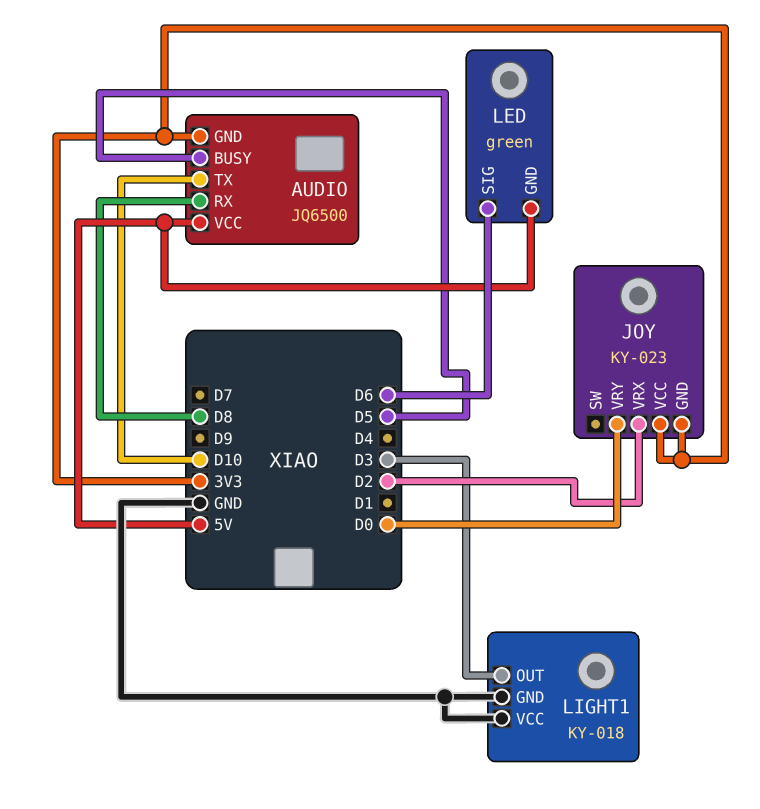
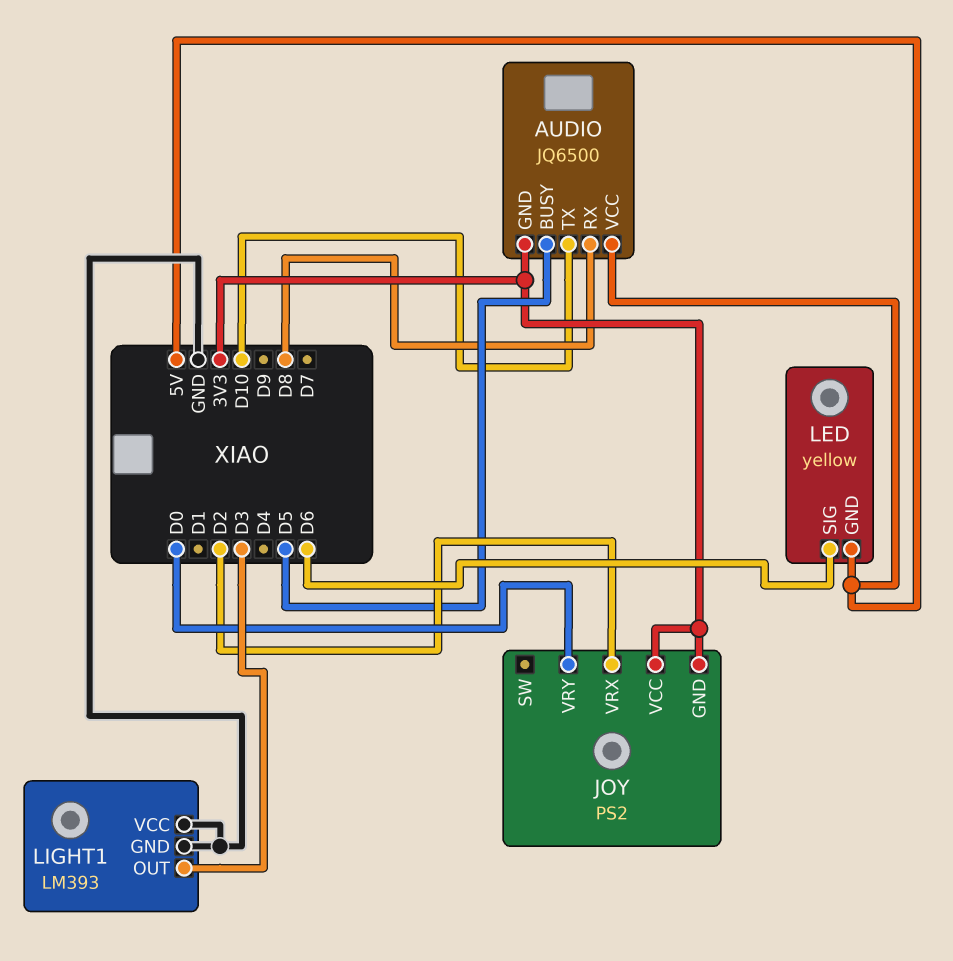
JOY: KY-023 -> PS2
LED: green -> yellow
LIGHT1: KY-018 -> LM393

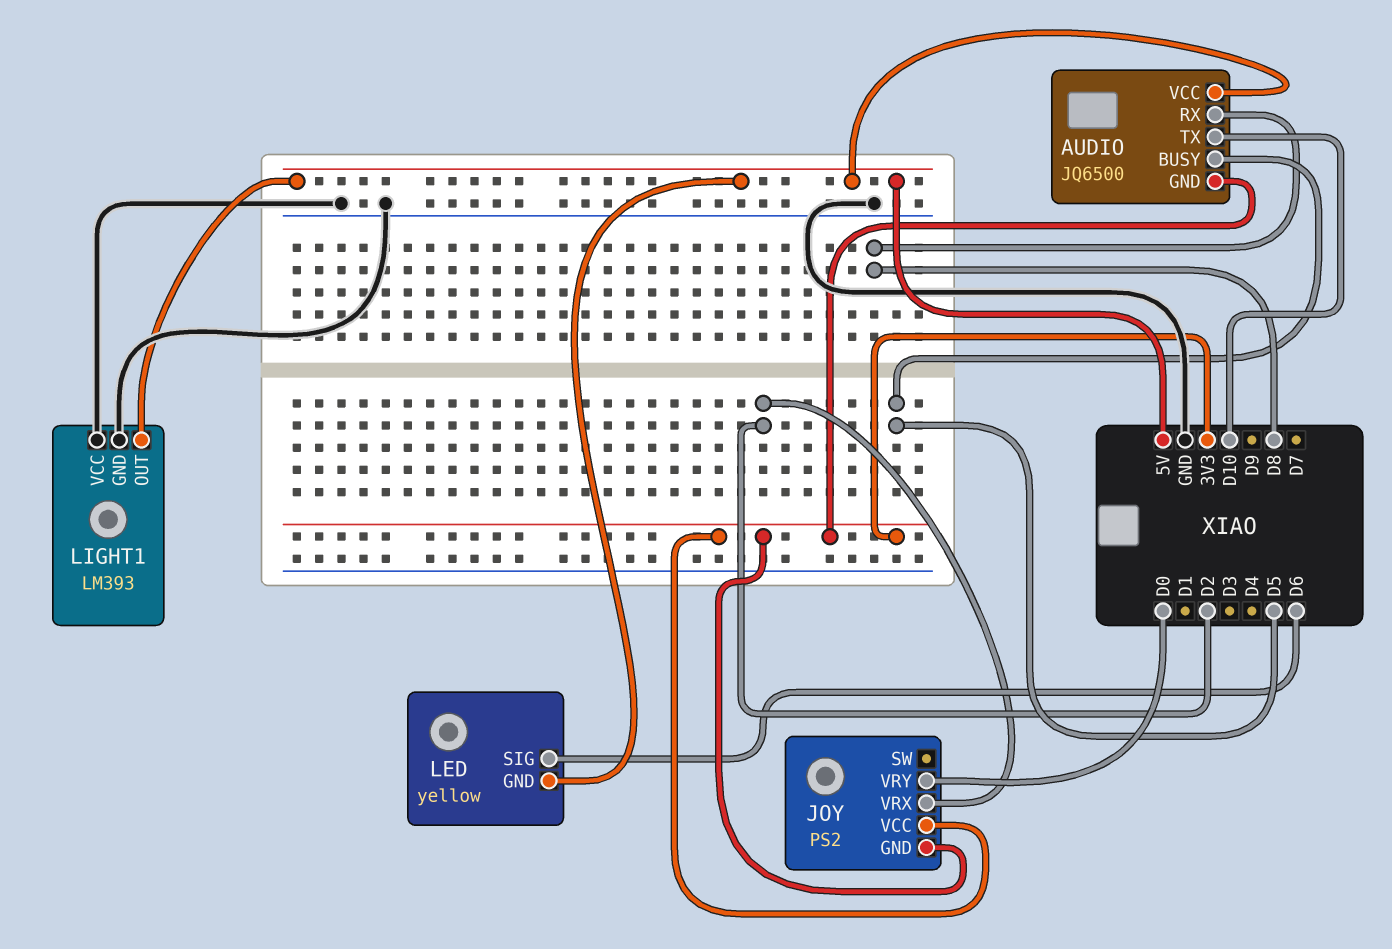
LIGHT1 pin OUT: D3 -> 5V

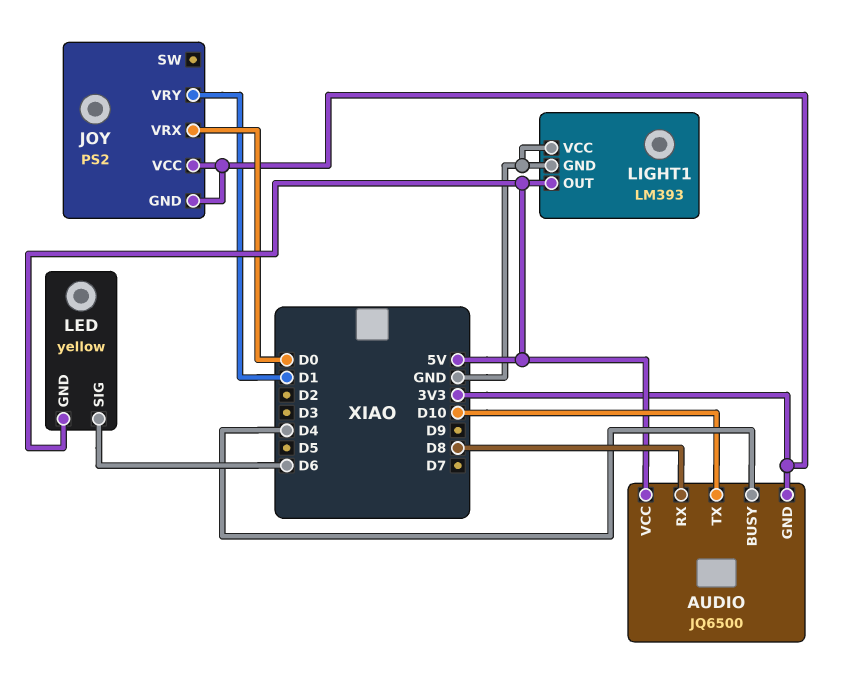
AUDIO pin BUSY: D5 -> D4
JOY pin VRX: D2 -> D0
JOY pin VRY: D0 -> D1

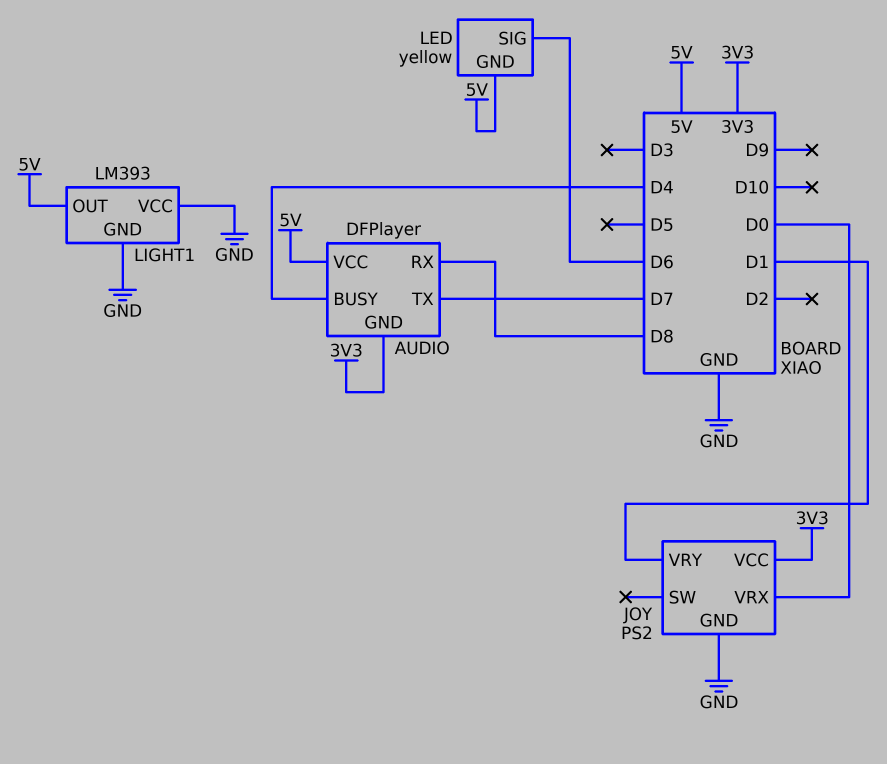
AUDIO: JQ6500 -> DFPlayer
AUDIO pin TX: D10 -> D7
JOY pin GND: 3V3 -> GND

